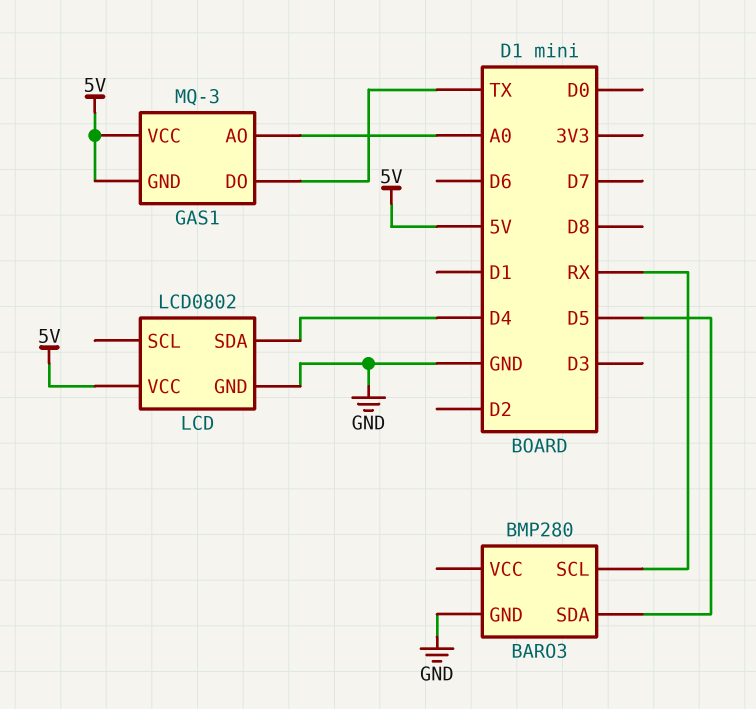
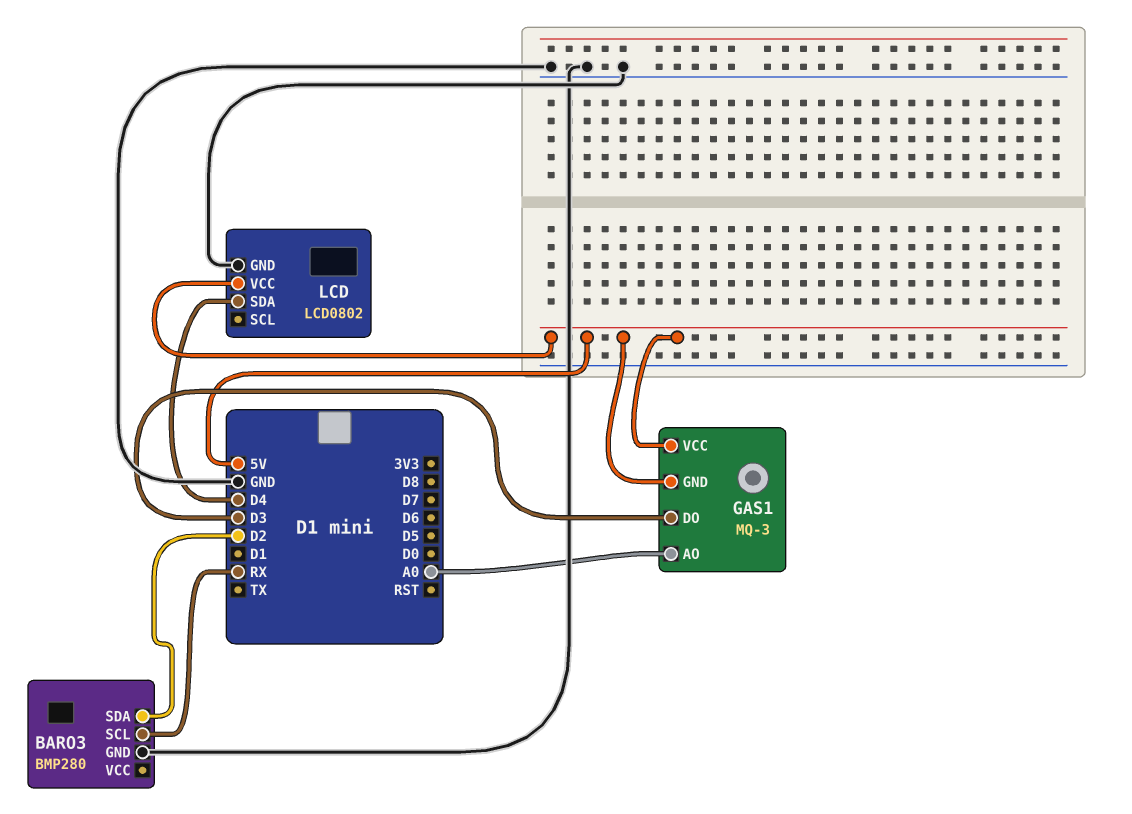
BARO3 pin SDA: D5 -> D2
GAS1 pin DO: TX -> D3

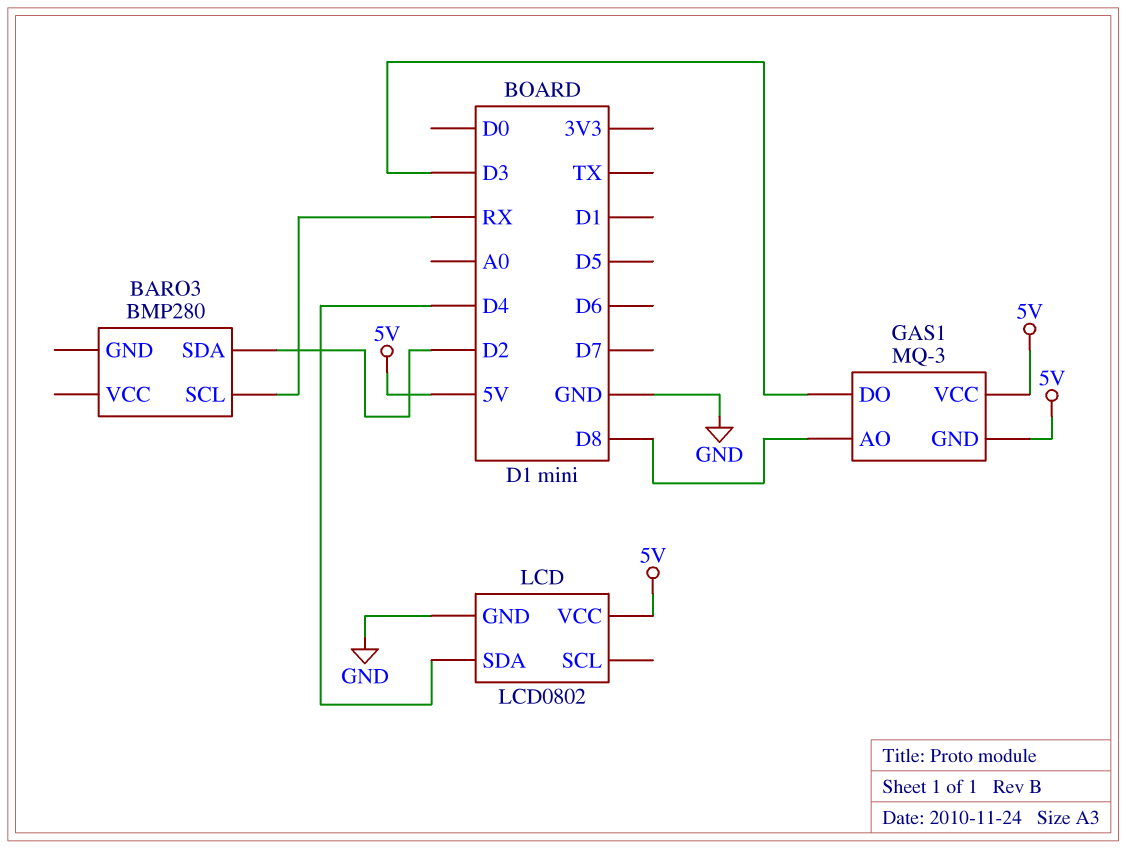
BARO3 pin GND: GND -> none
GAS1 pin AO: A0 -> D8

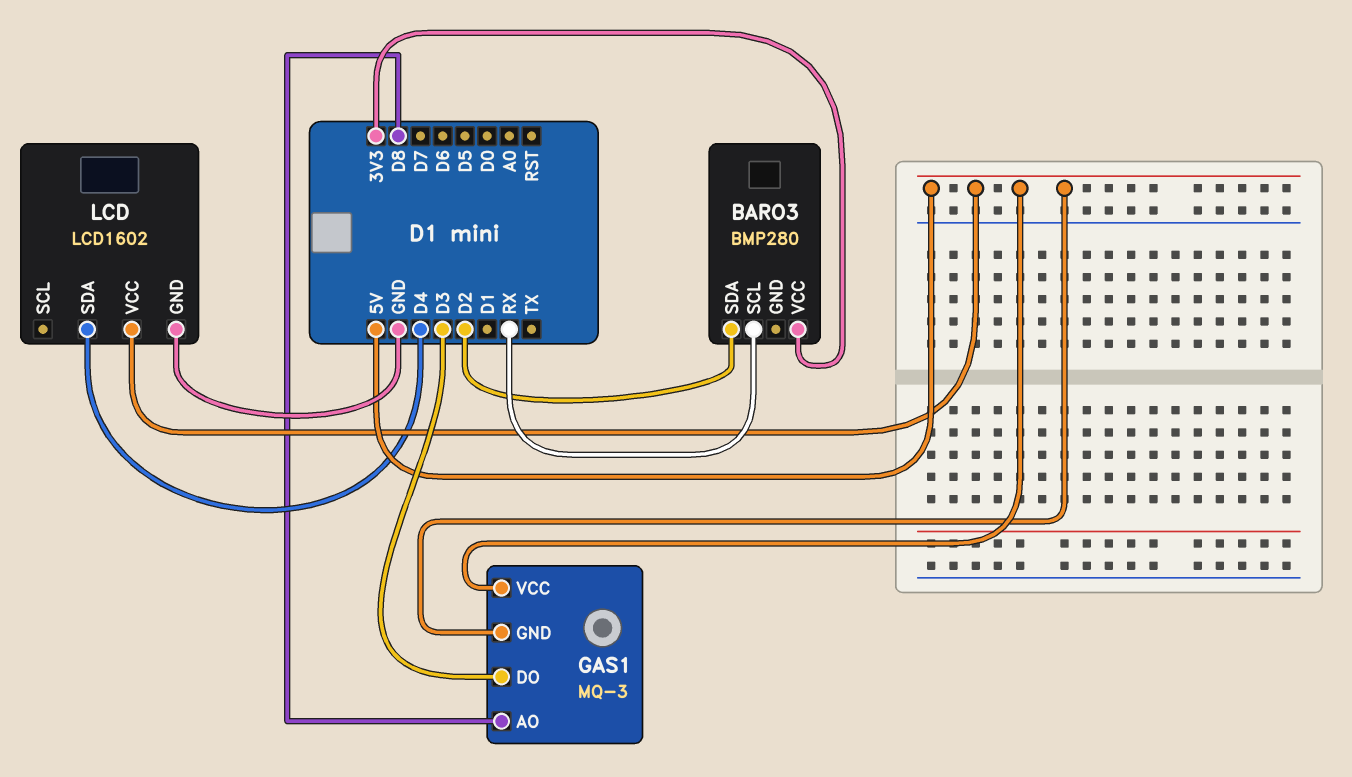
BARO3 pin VCC: none -> 3V3
LCD: LCD0802 -> LCD1602

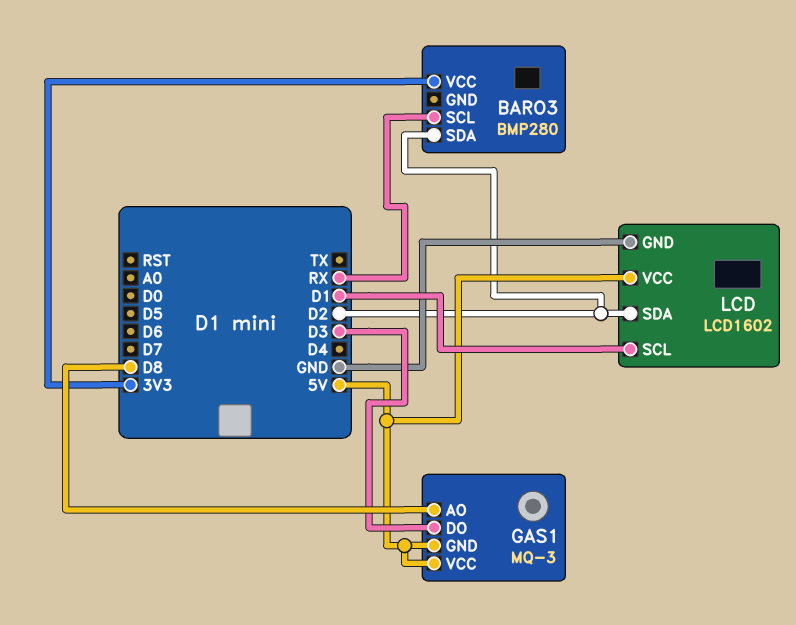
LCD pin SCL: none -> D1
LCD pin SDA: D4 -> D2

